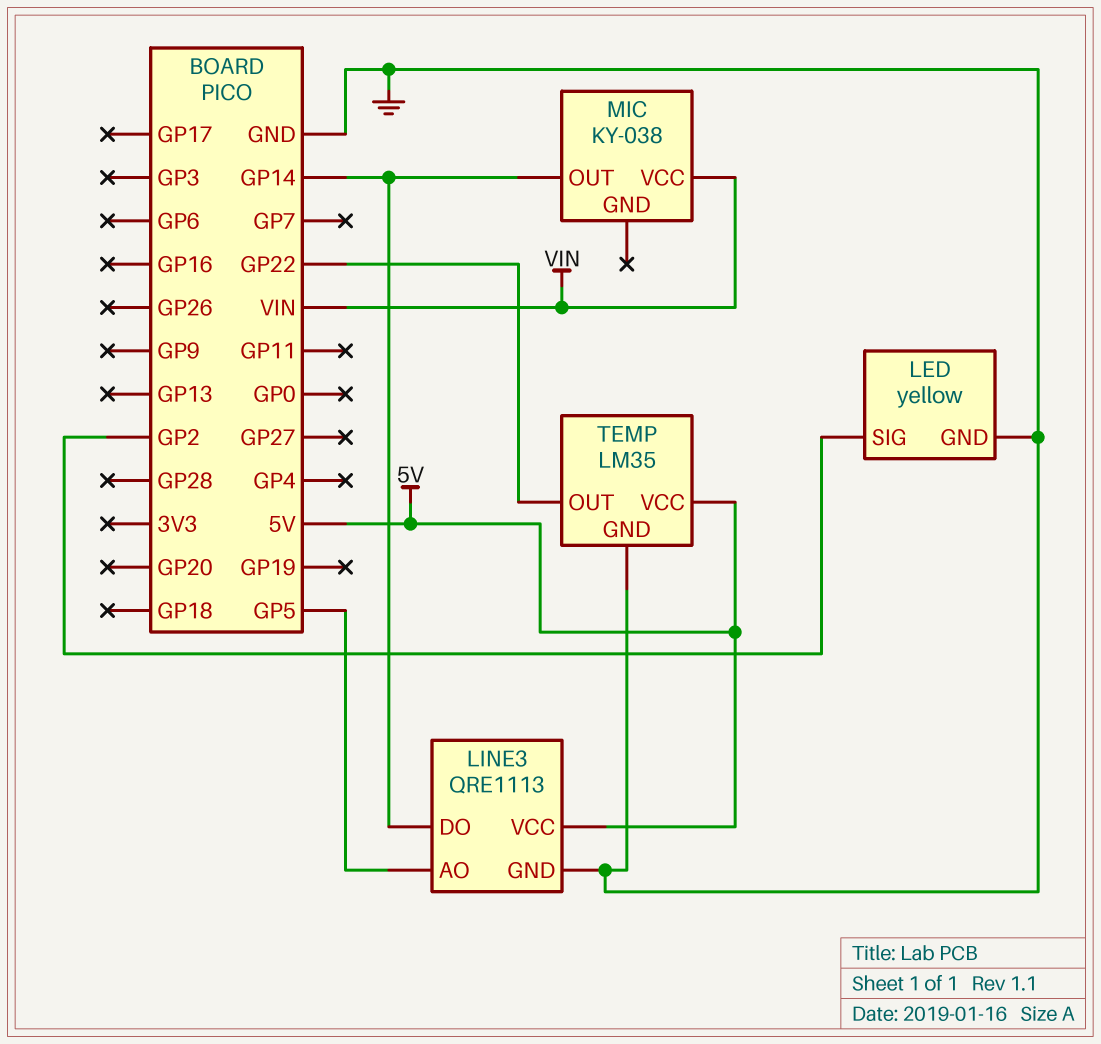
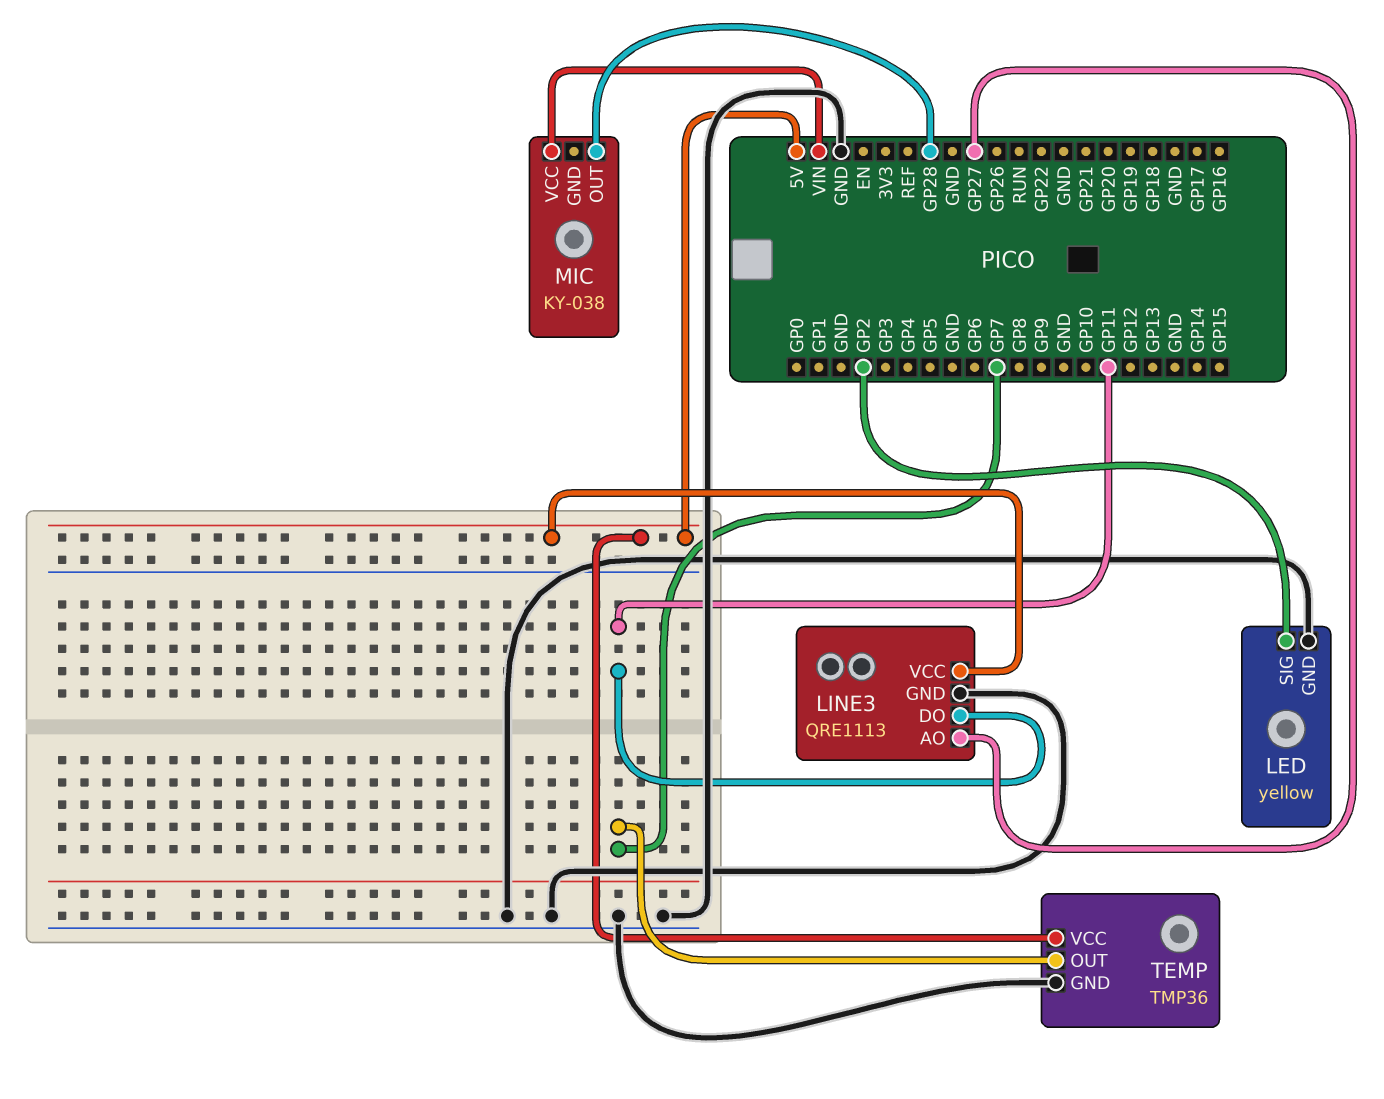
LINE3 pin AO: GP5 -> GP27
LINE3 pin DO: GP14 -> GP11
MIC pin OUT: GP14 -> GP28
TEMP: LM35 -> TMP36
TEMP pin OUT: GP22 -> GP7

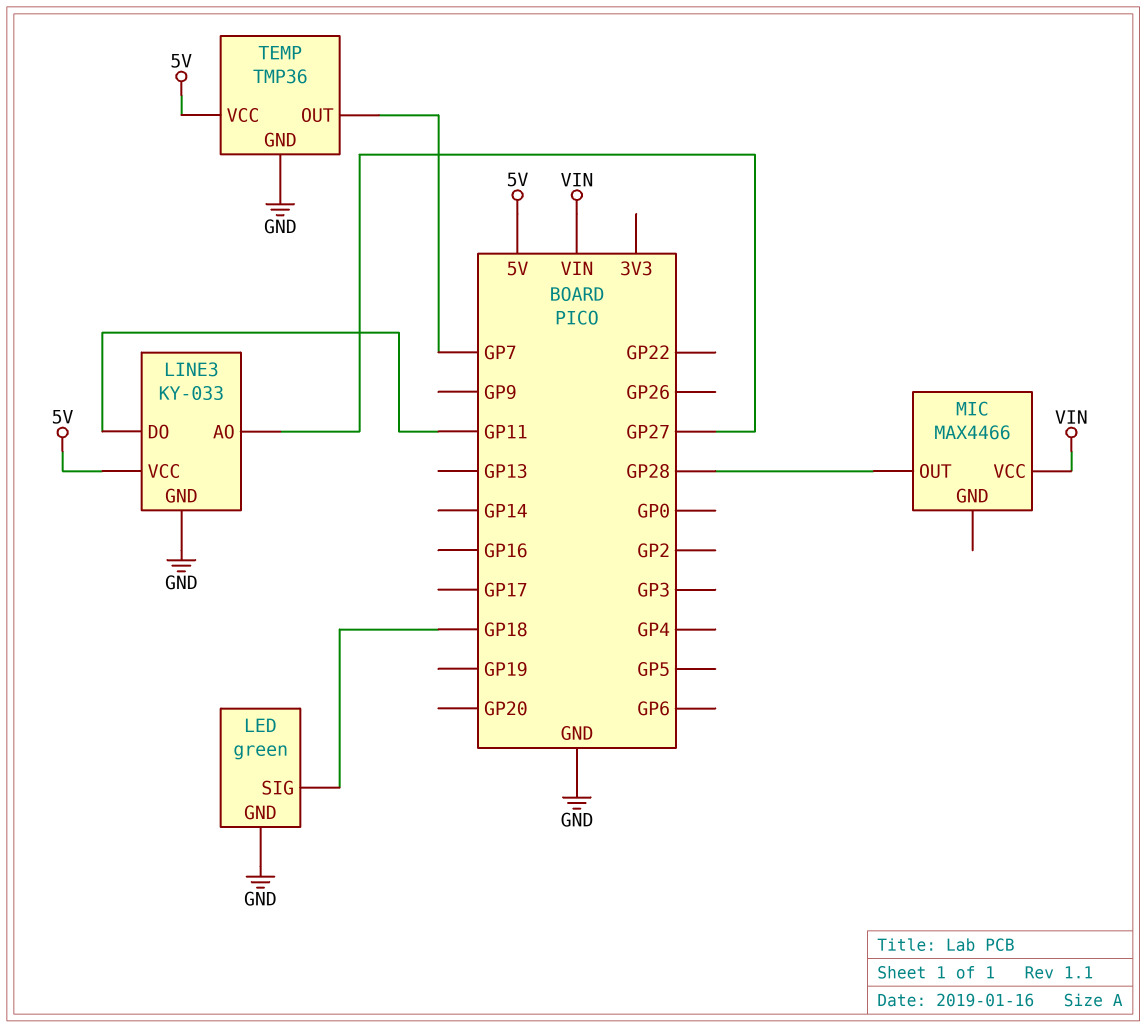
LED: yellow -> green
LED pin SIG: GP2 -> GP18
LINE3: QRE1113 -> KY-033
MIC: KY-038 -> MAX4466

